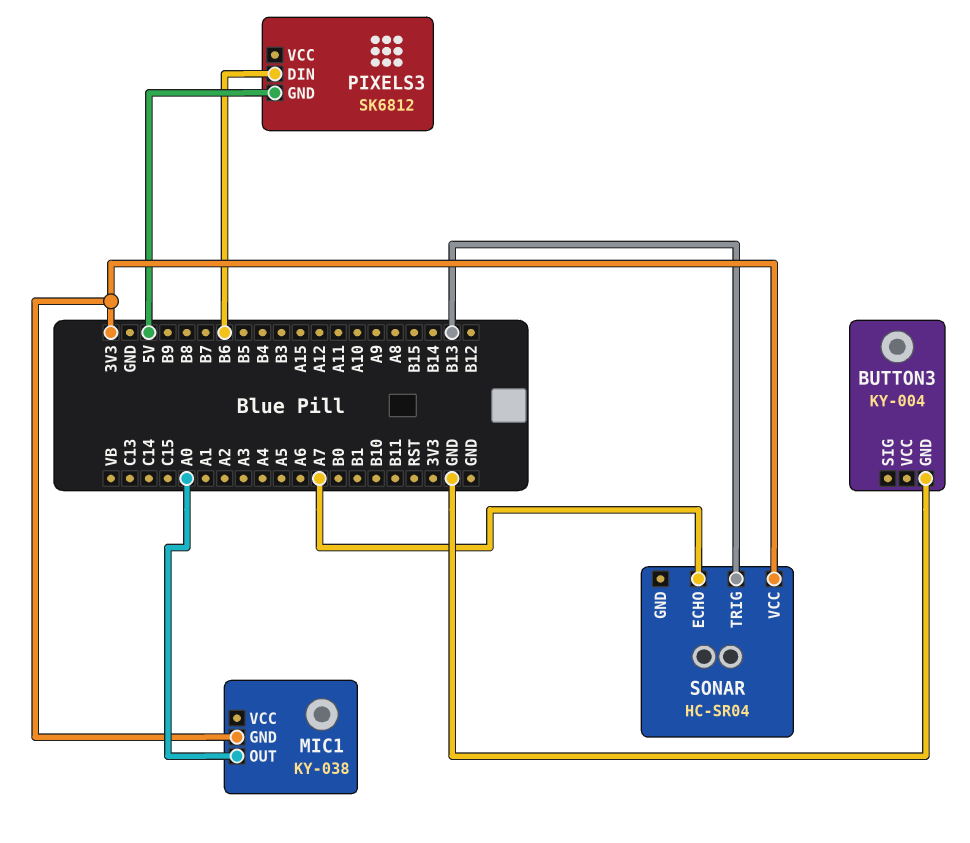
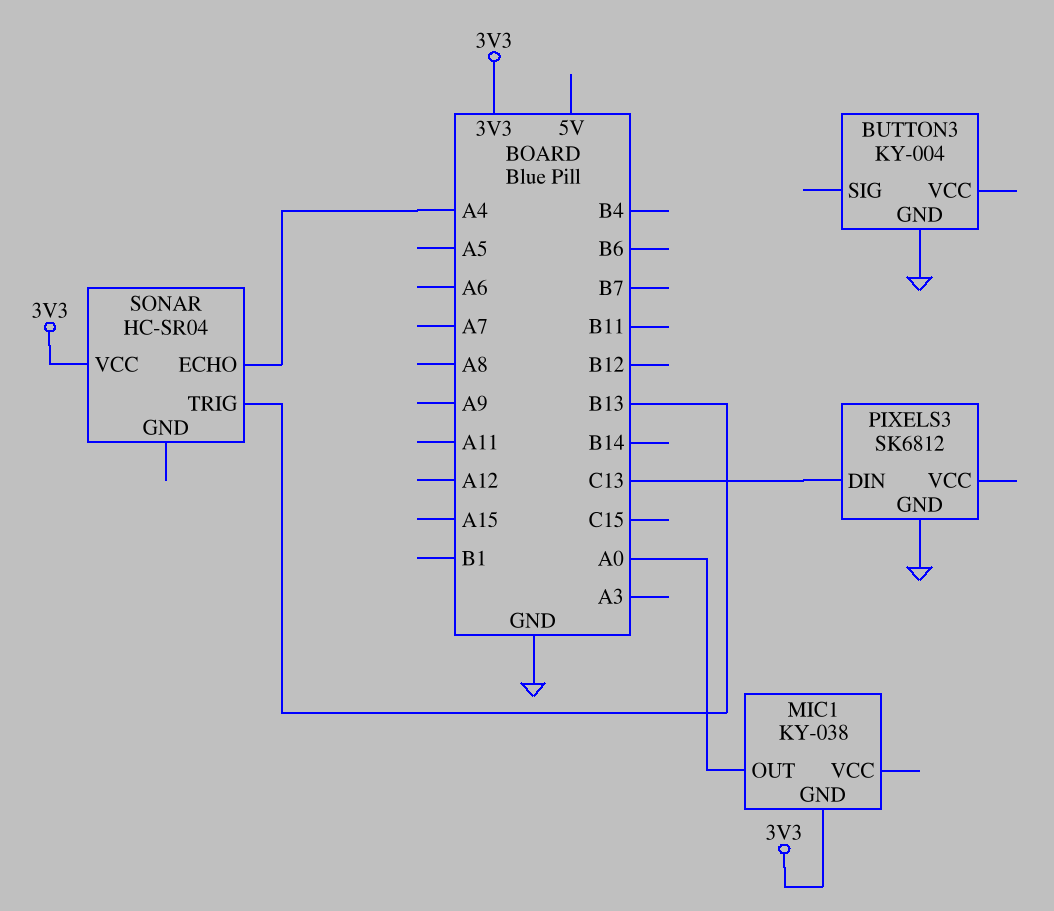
PIXELS3 pin DIN: B6 -> C13
PIXELS3 pin GND: 5V -> GND
SONAR pin ECHO: A7 -> A4

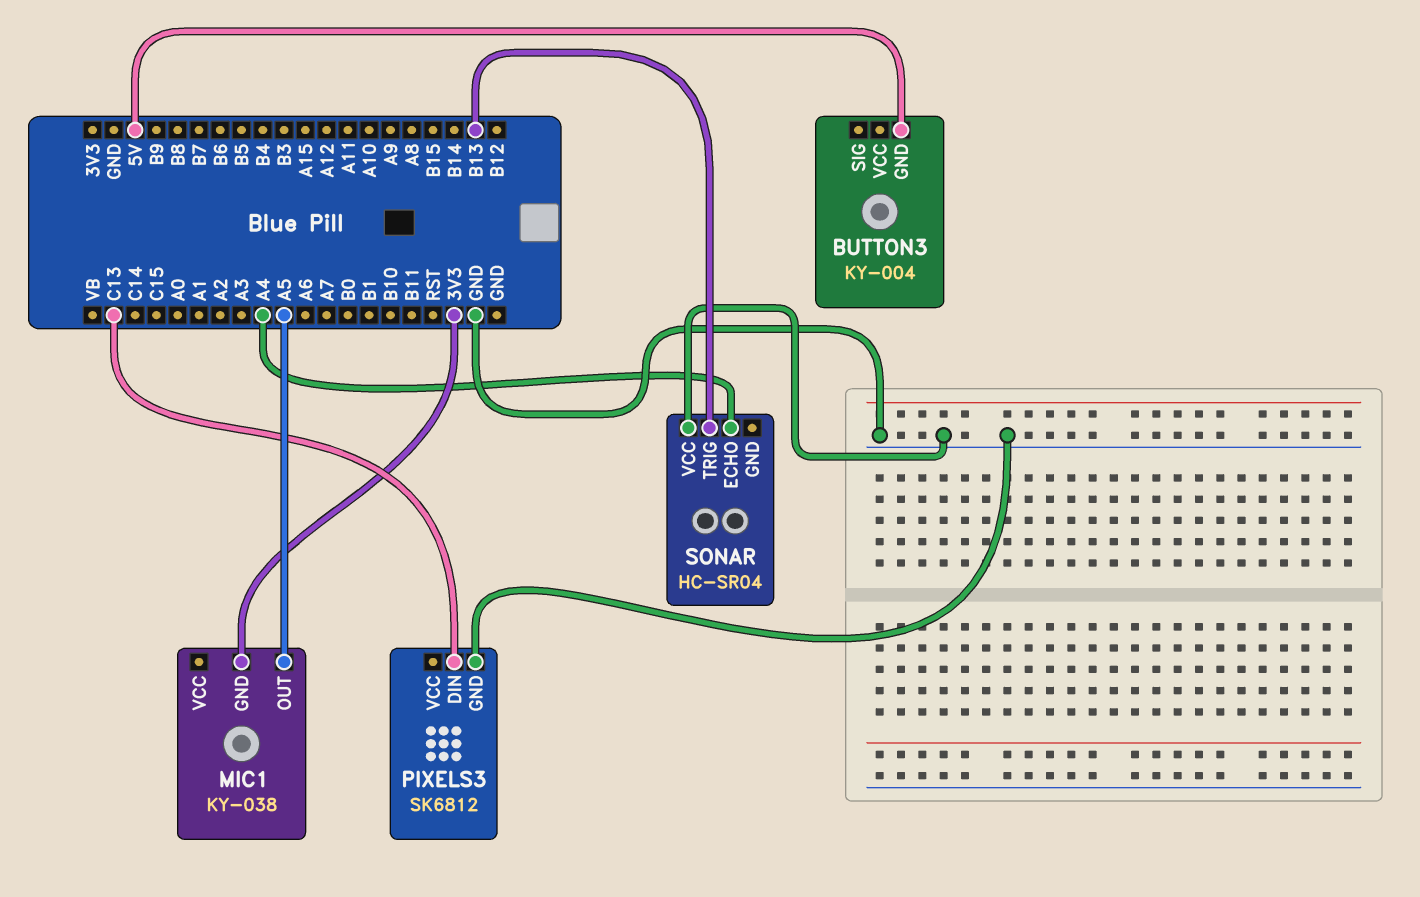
BUTTON3 pin GND: GND -> 5V
MIC1 pin OUT: A0 -> A5
SONAR pin VCC: 3V3 -> GND

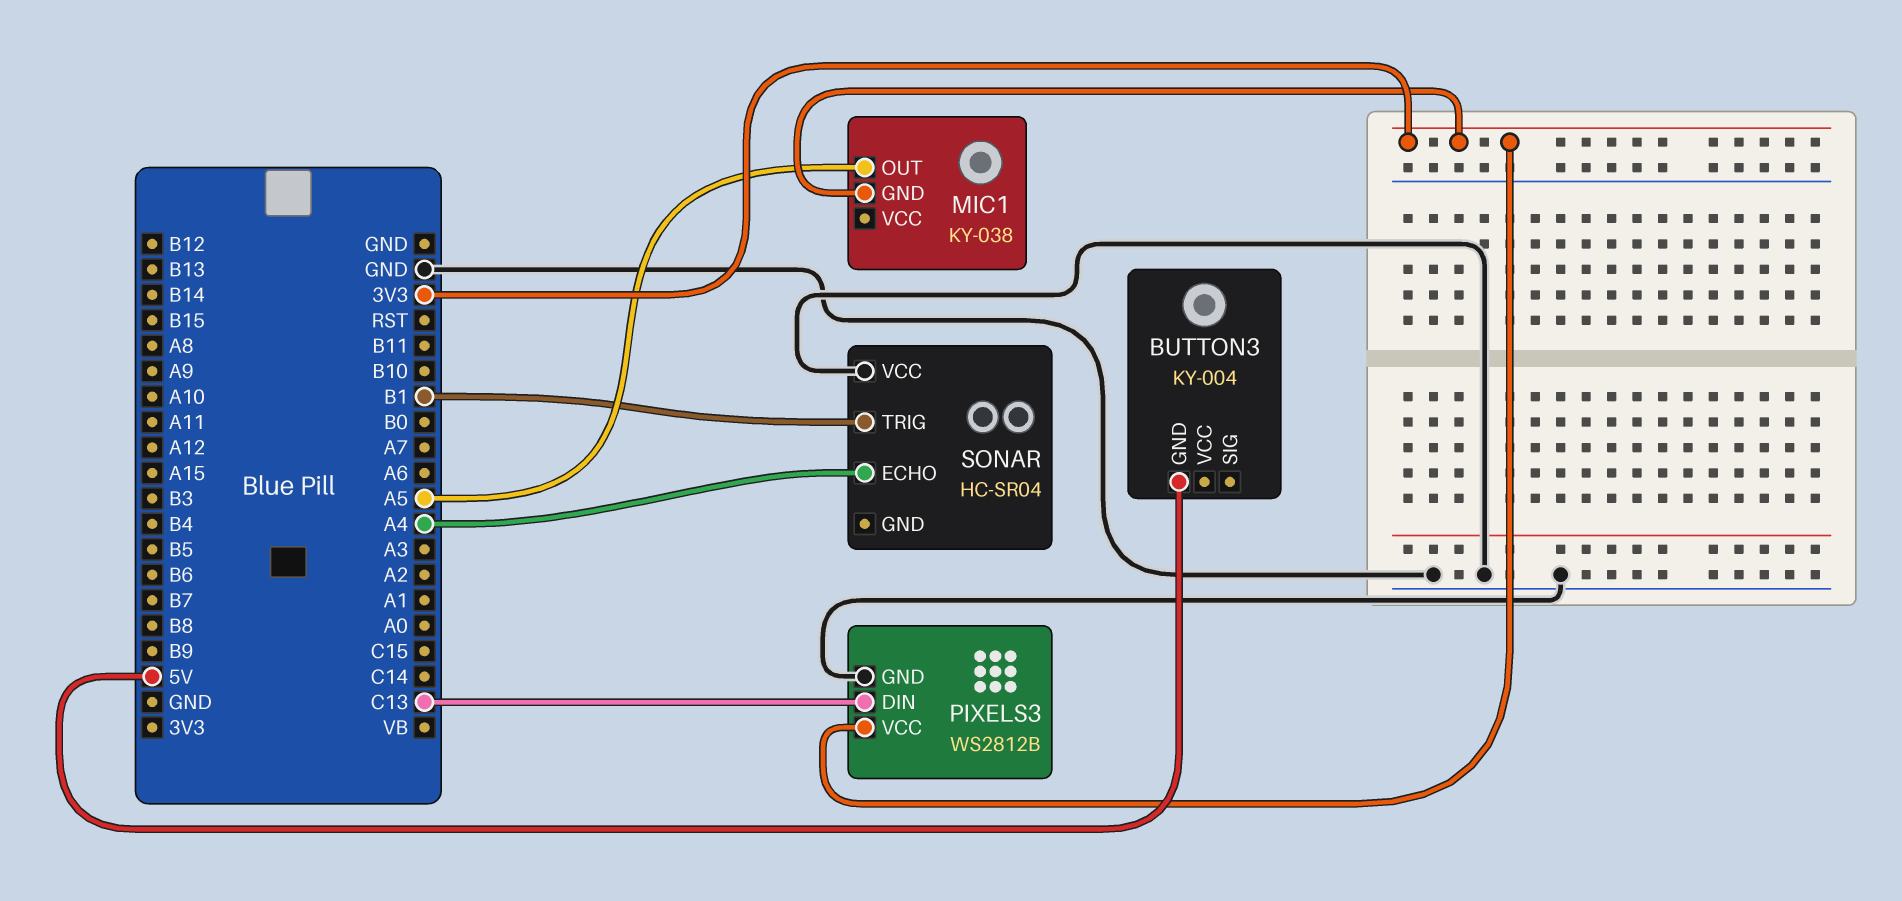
PIXELS3: SK6812 -> WS2812B
PIXELS3 pin VCC: none -> 3V3
SONAR pin TRIG: B13 -> B1

